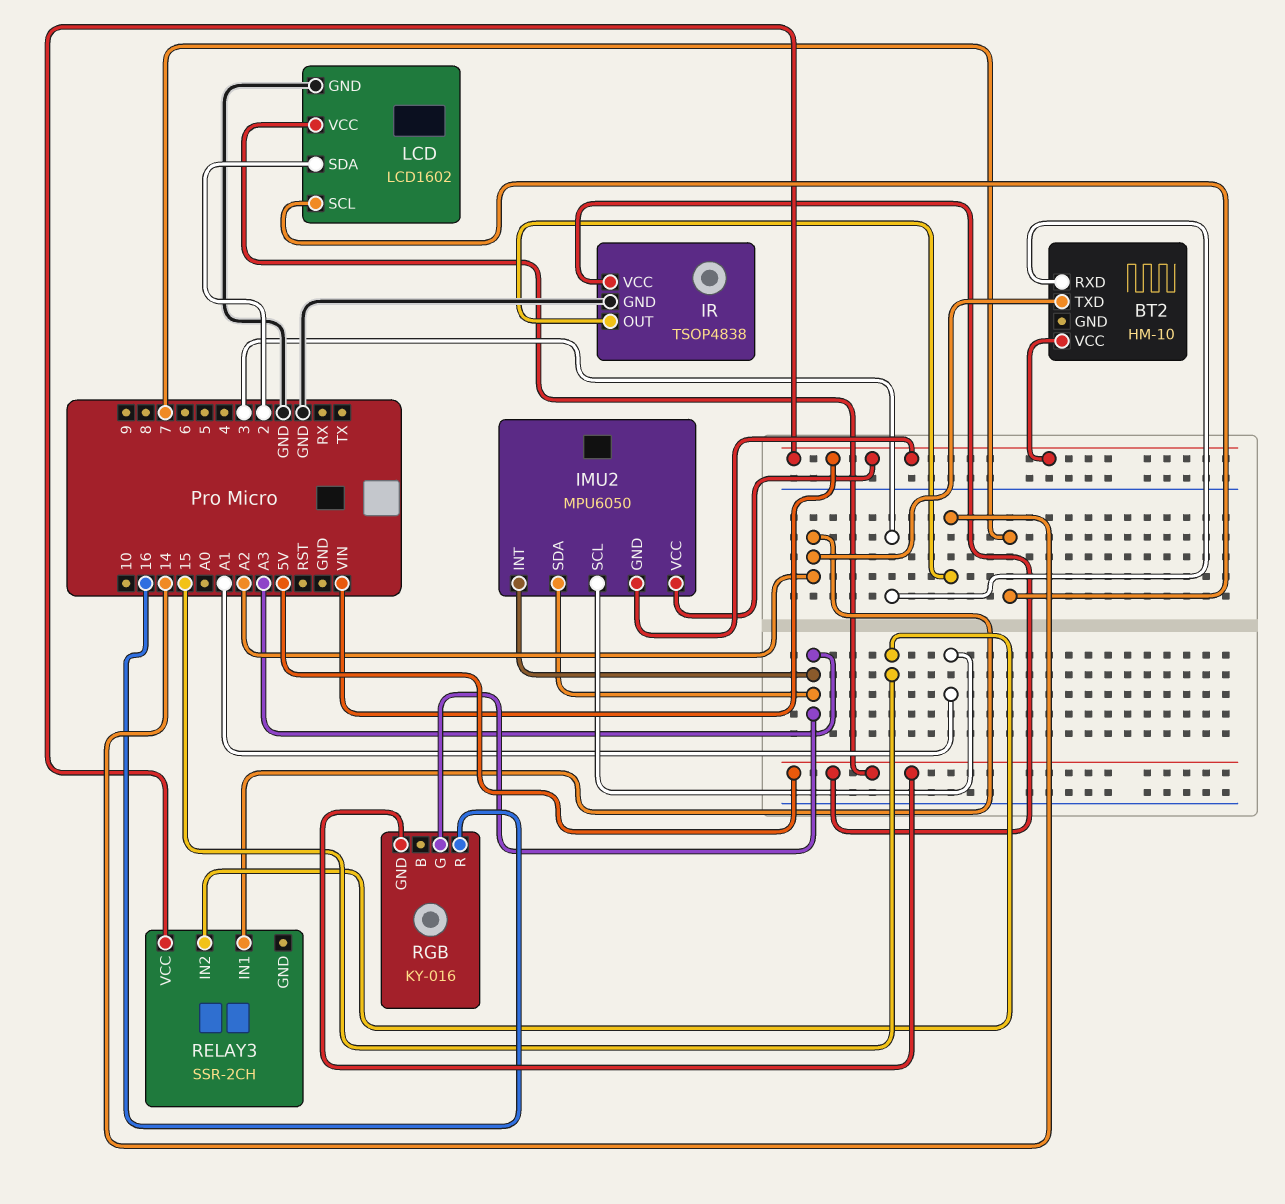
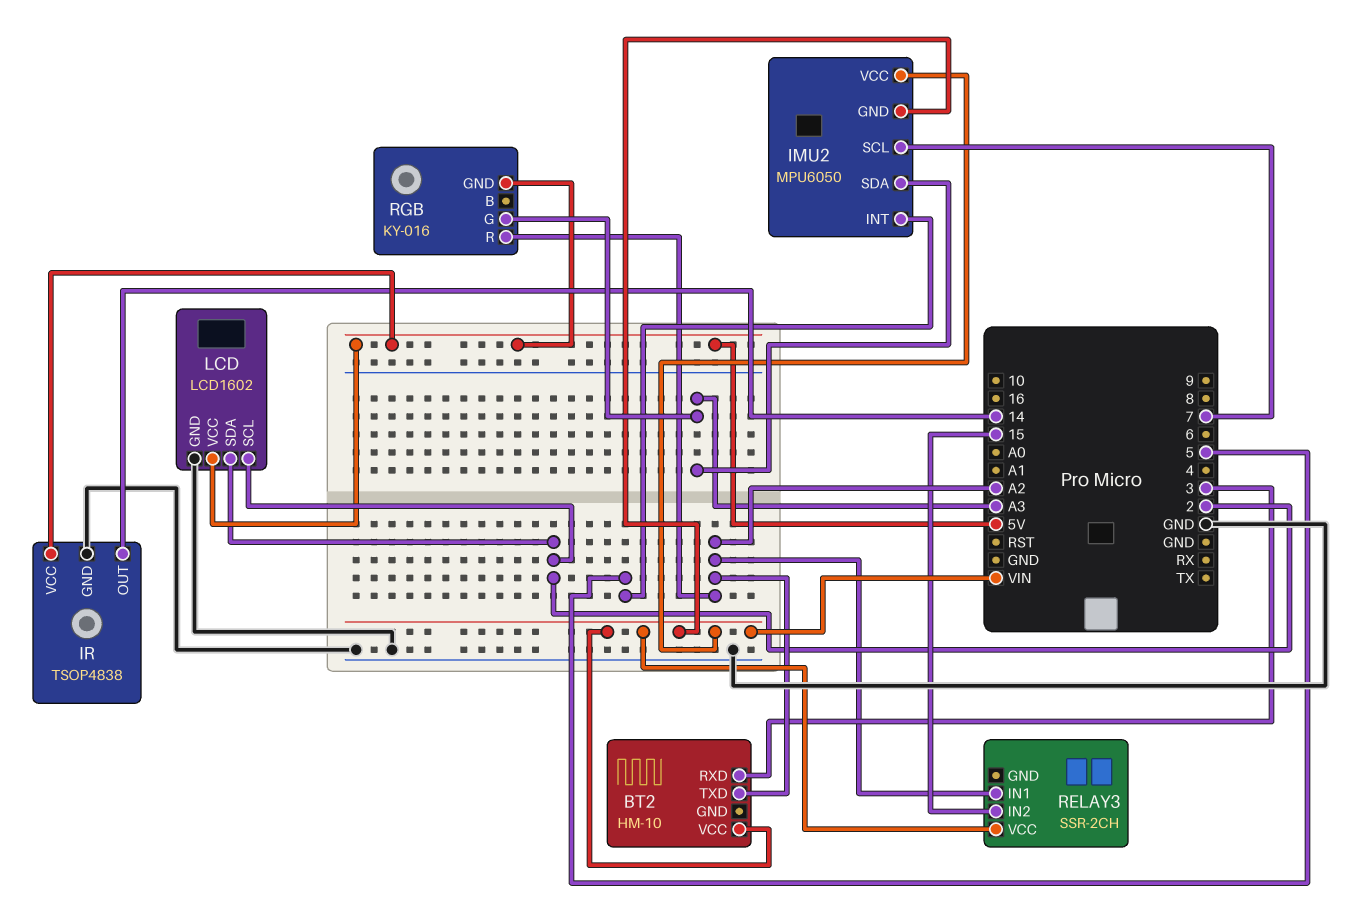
IMU2 pin INT: A3 -> 5
IMU2 pin SCL: A1 -> 7
LCD pin SCL: 7 -> 2
RGB pin R: 16 -> A2

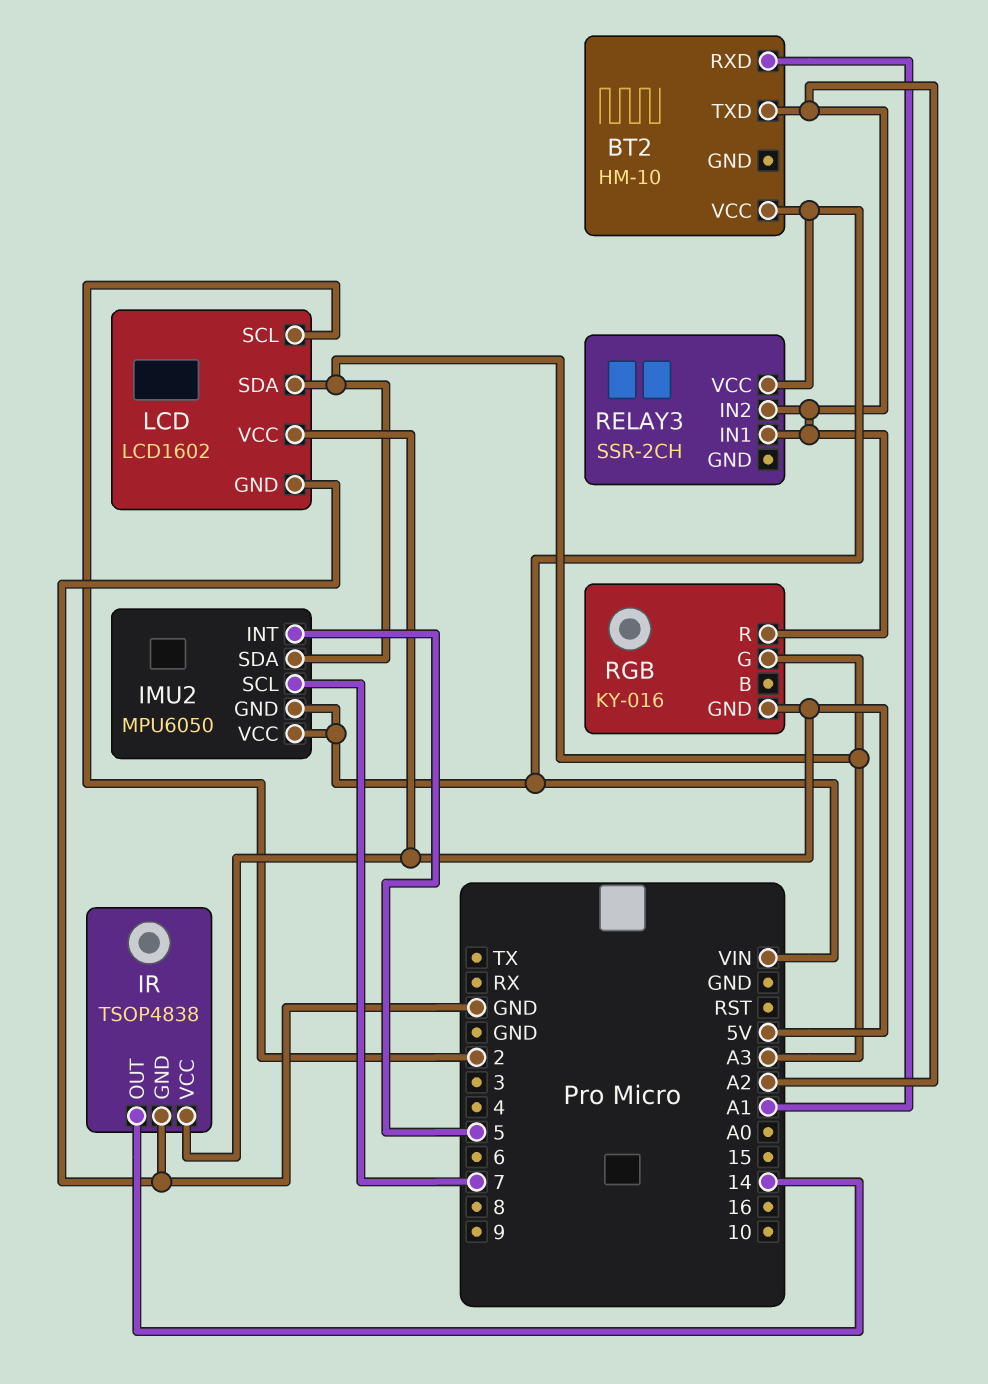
BT2 pin RXD: 3 -> A1
LCD pin SDA: 2 -> A3
RELAY3 pin IN2: 15 -> A2

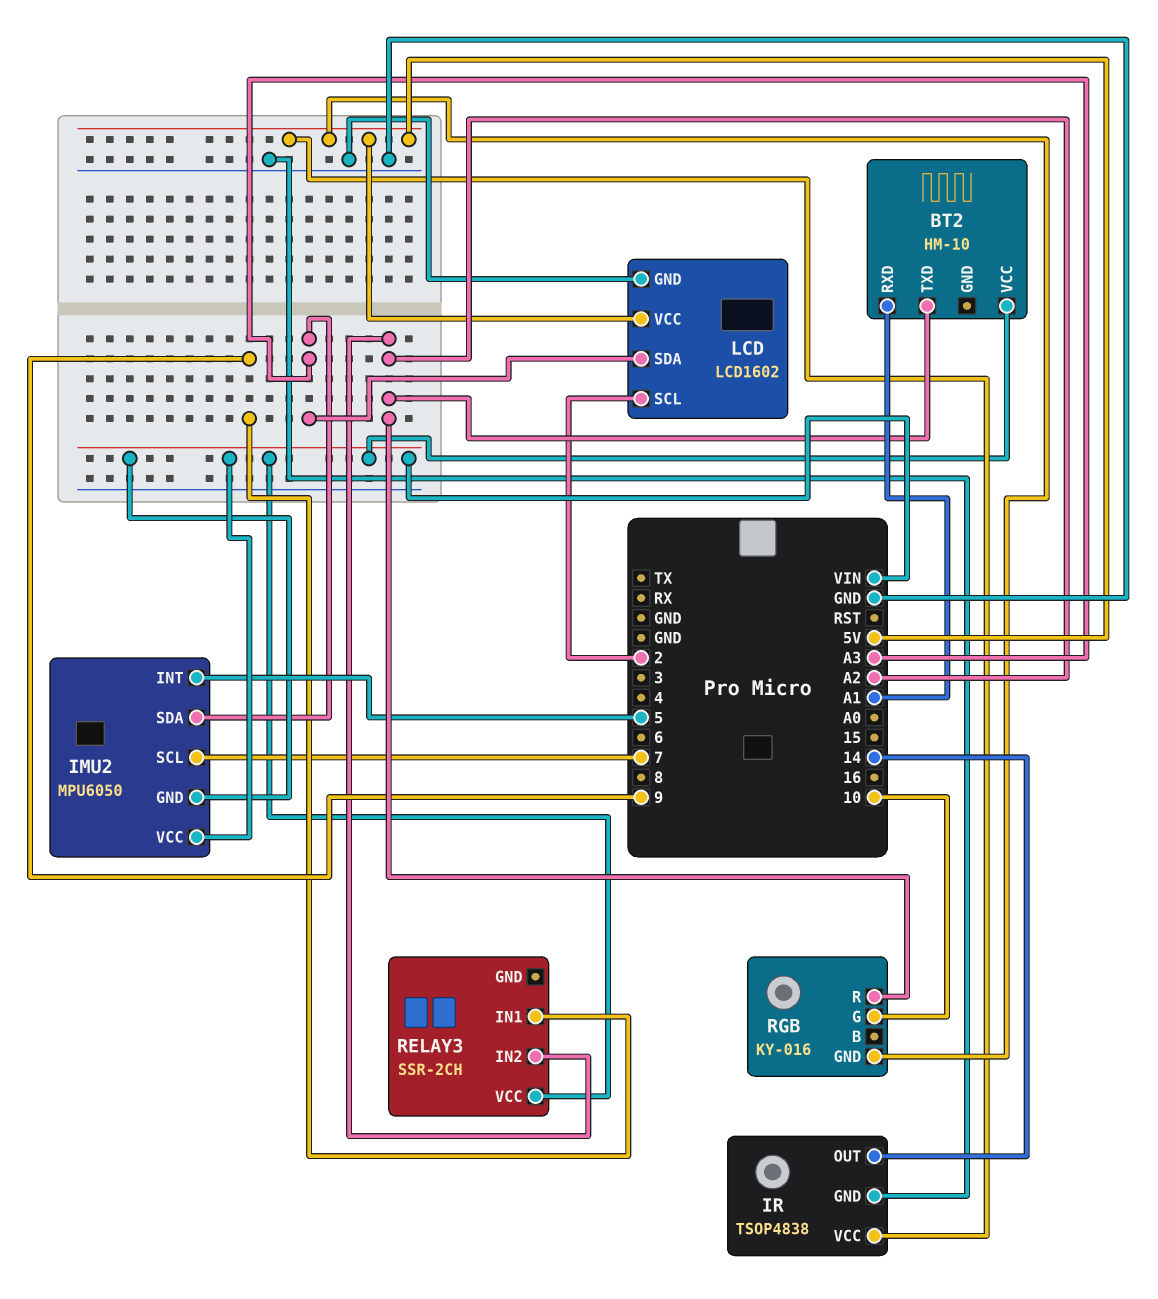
RELAY3 pin IN1: A2 -> 9
RGB pin G: A3 -> 10

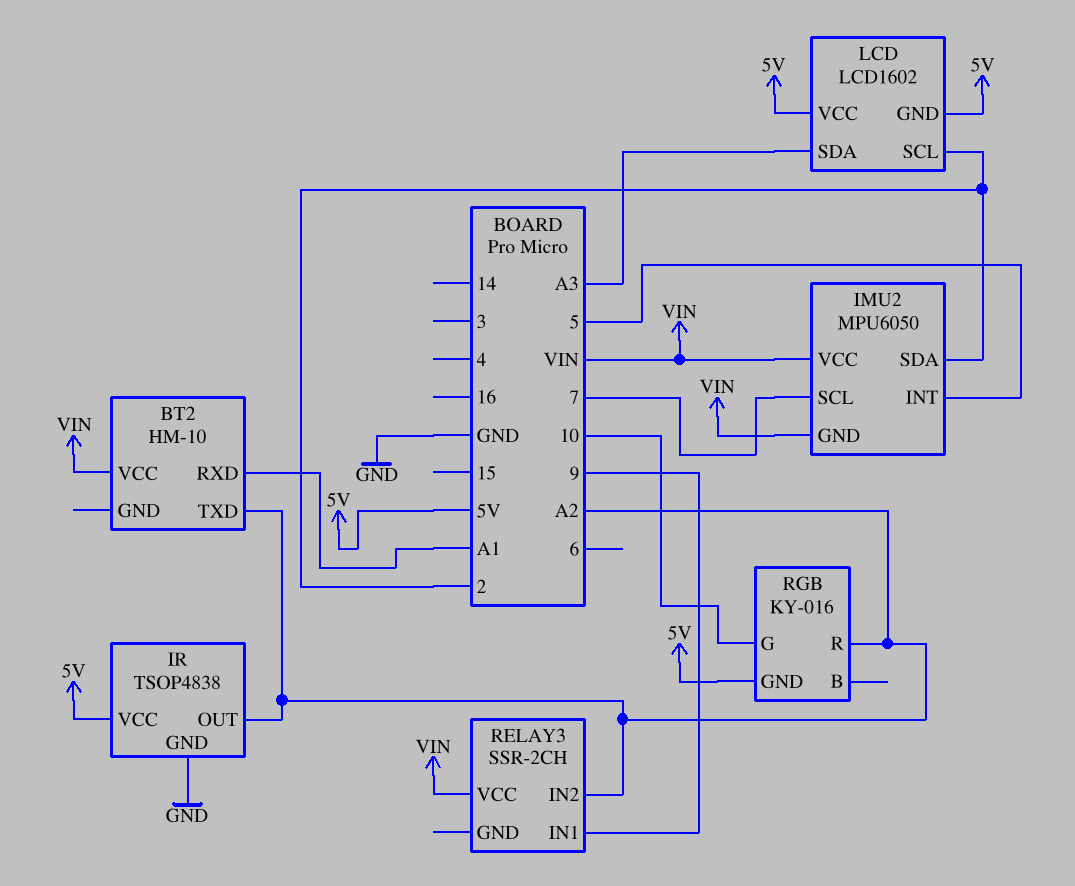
IMU2 pin SDA: A3 -> 2
IR pin OUT: 14 -> A2
LCD pin GND: GND -> 5V

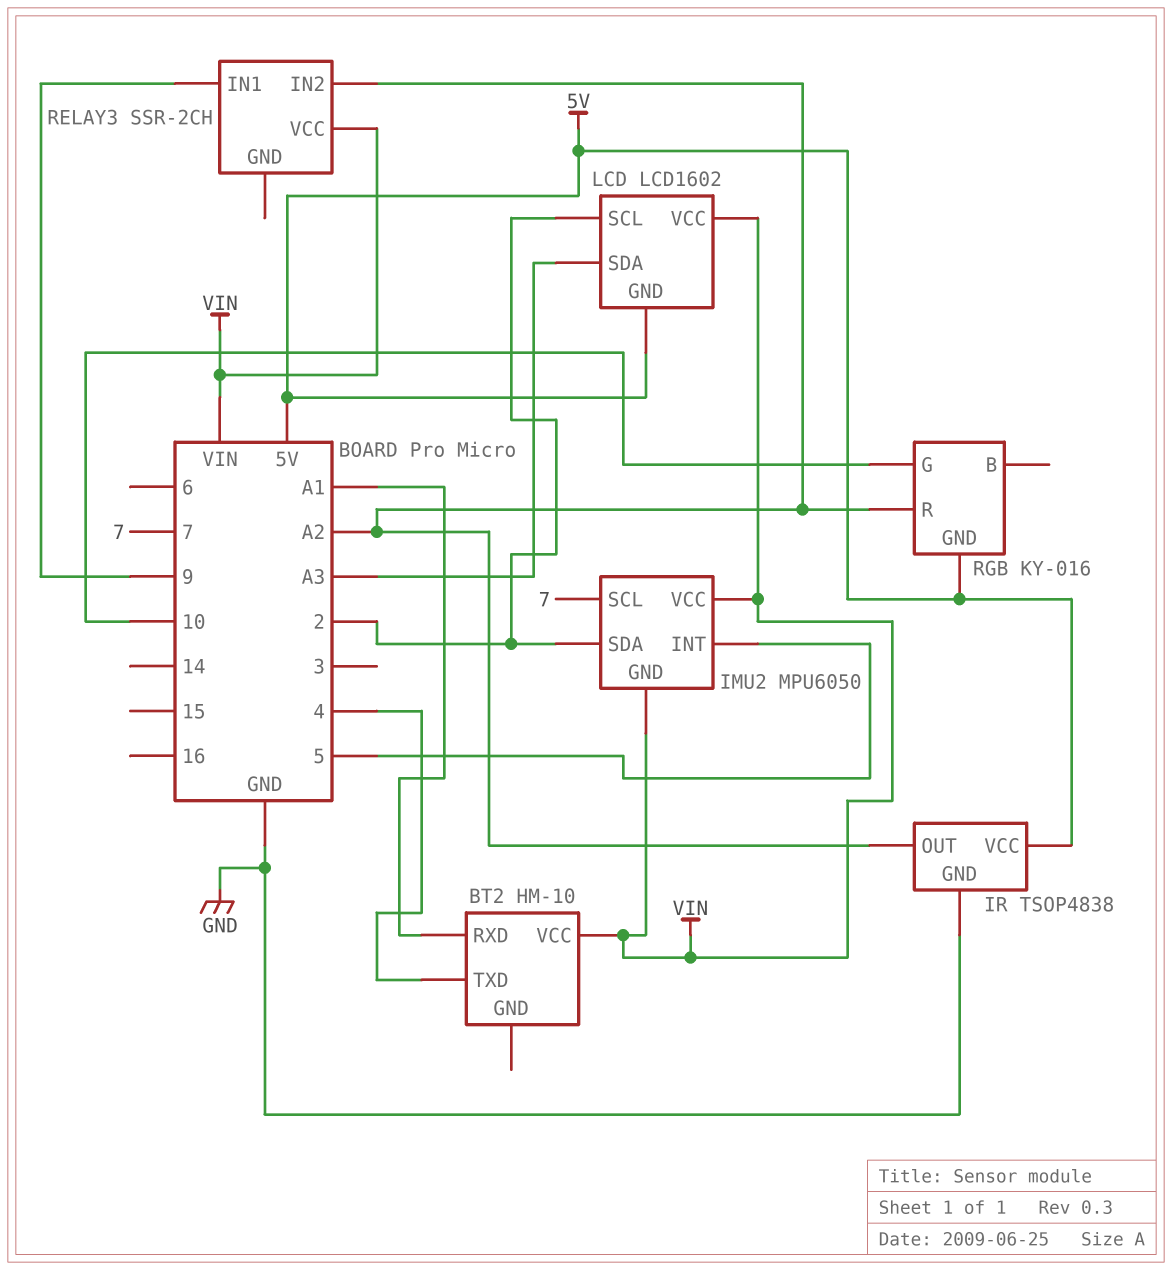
BT2 pin TXD: A2 -> 4
LCD pin VCC: 5V -> VIN

